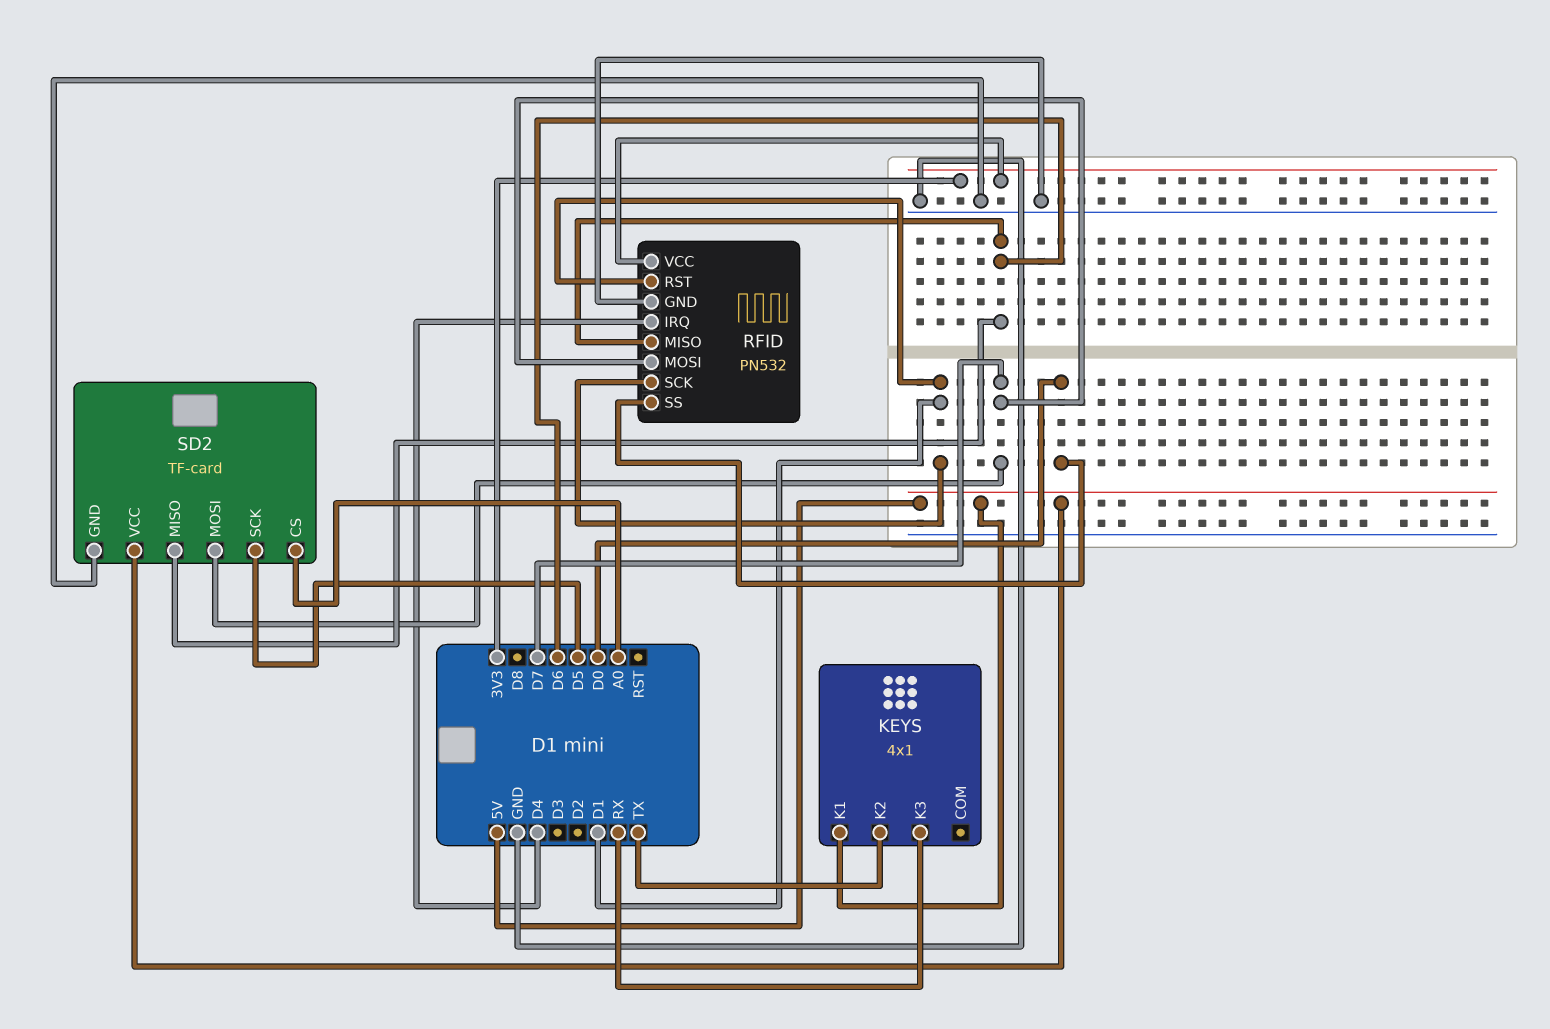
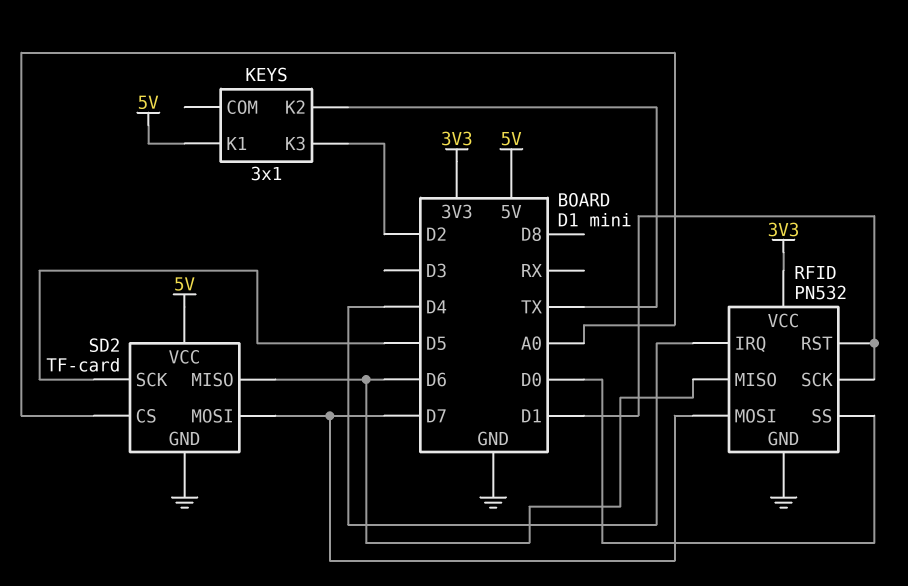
KEYS: 4x1 -> 3x1
KEYS pin K3: RX -> D2

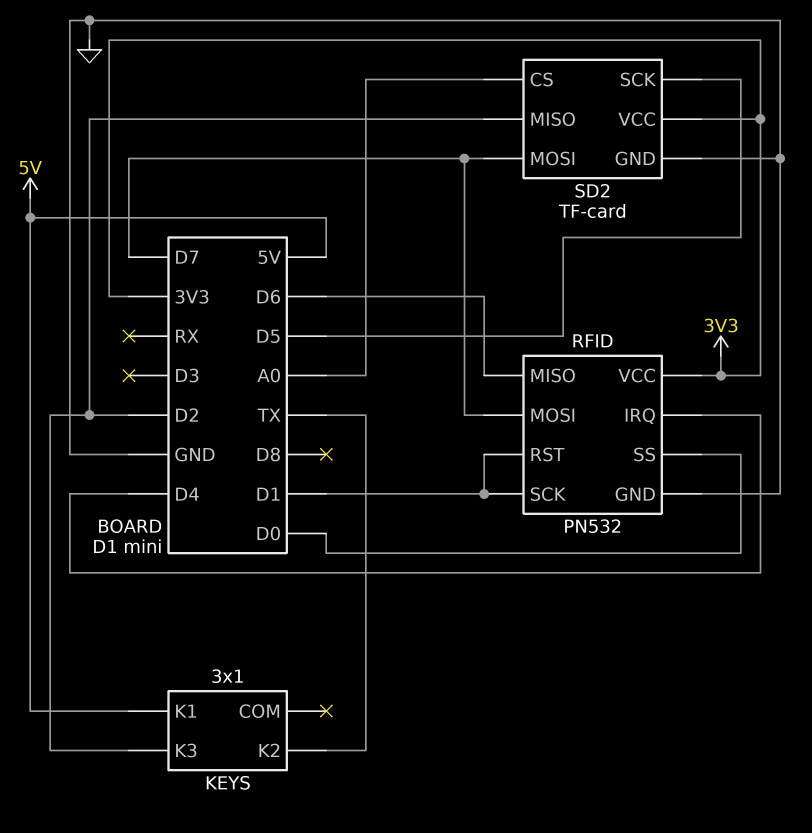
SD2 pin MISO: D6 -> D2
SD2 pin VCC: 5V -> 3V3

